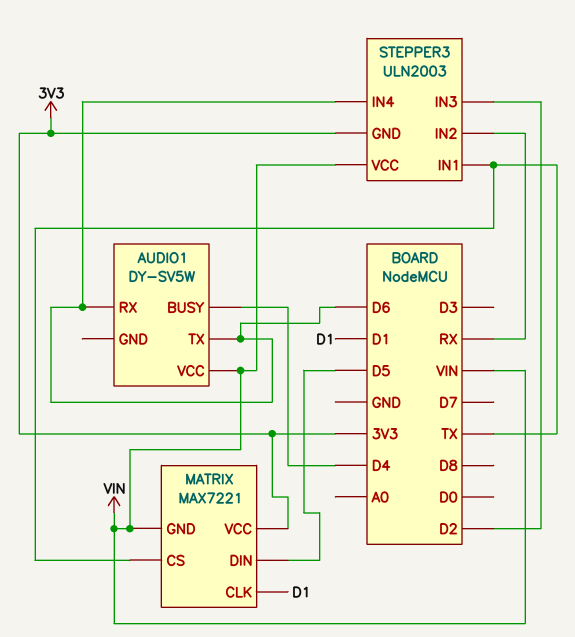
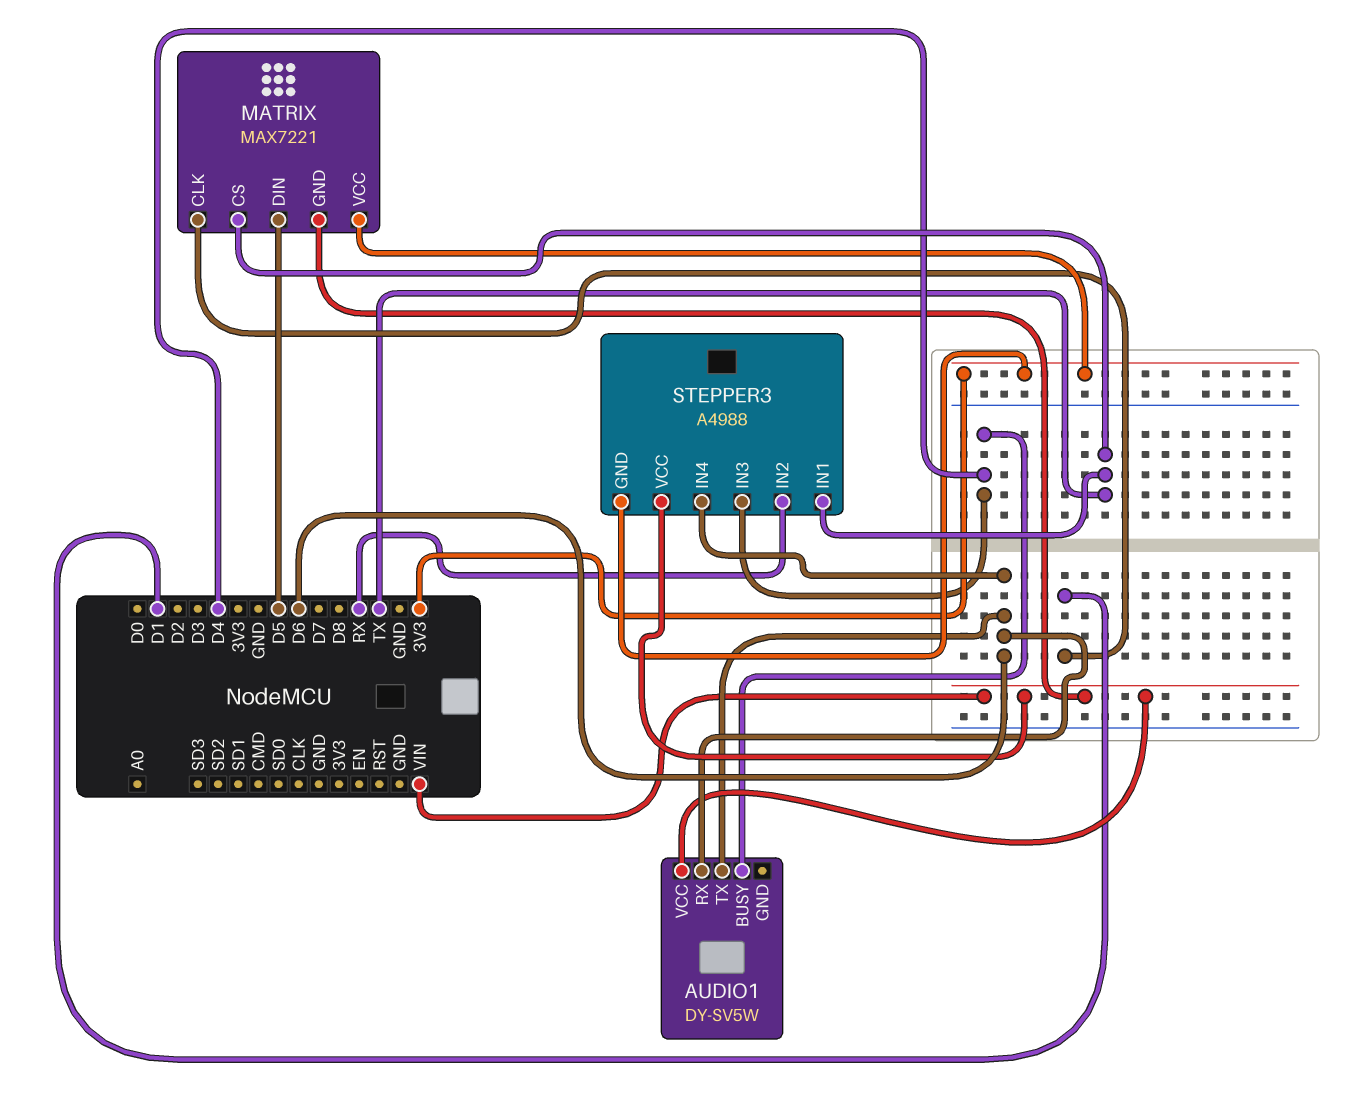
STEPPER3: ULN2003 -> A4988
STEPPER3 pin IN3: D2 -> D4

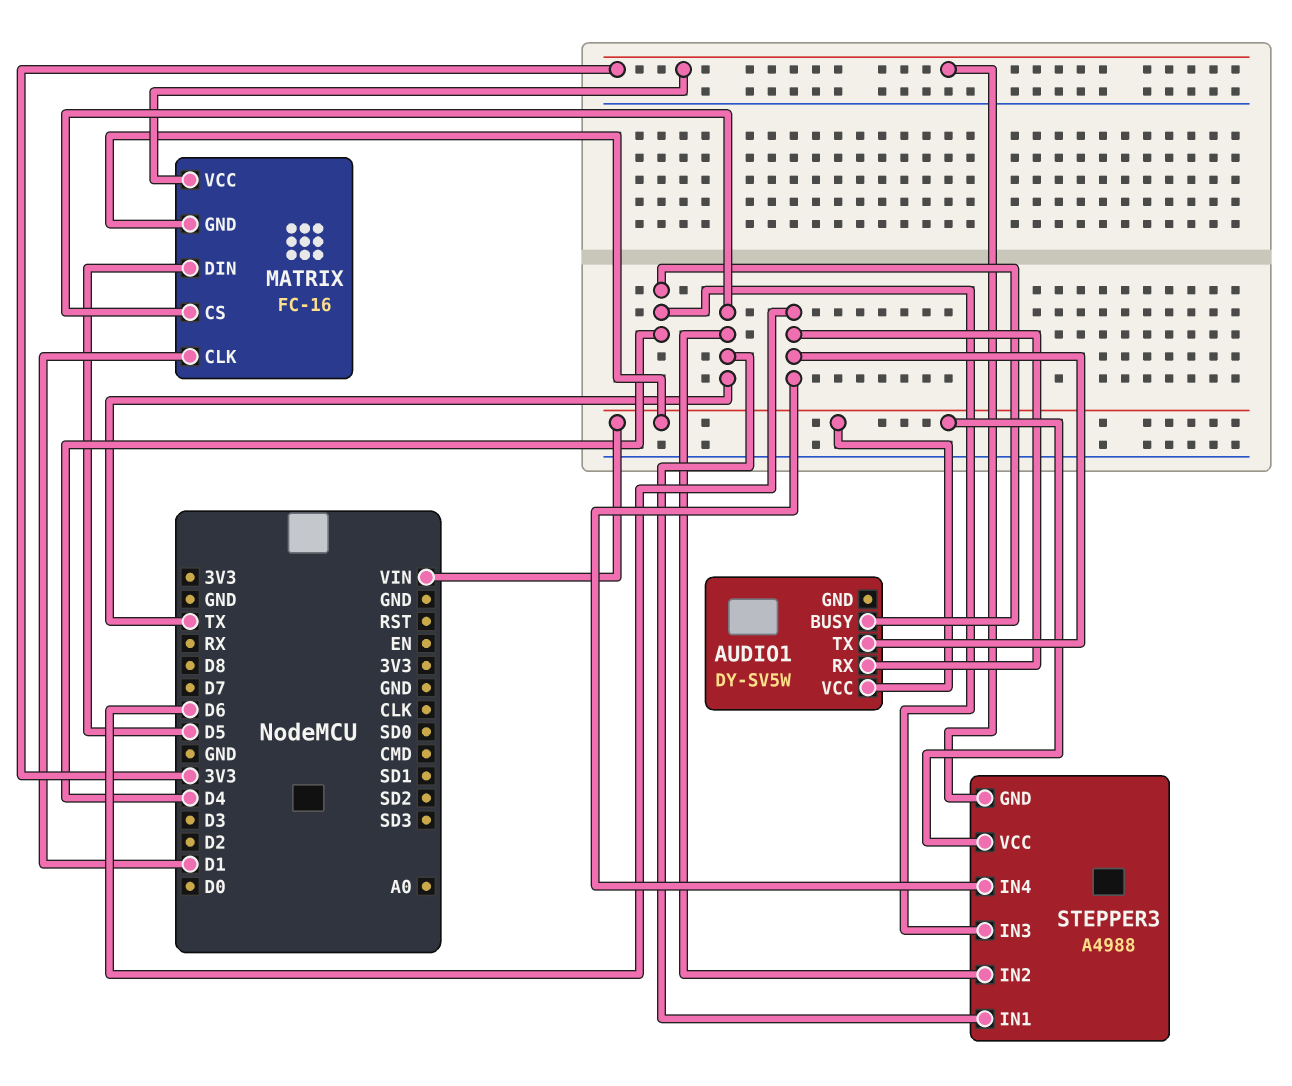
MATRIX: MAX7221 -> FC-16
STEPPER3 pin IN2: RX -> TX

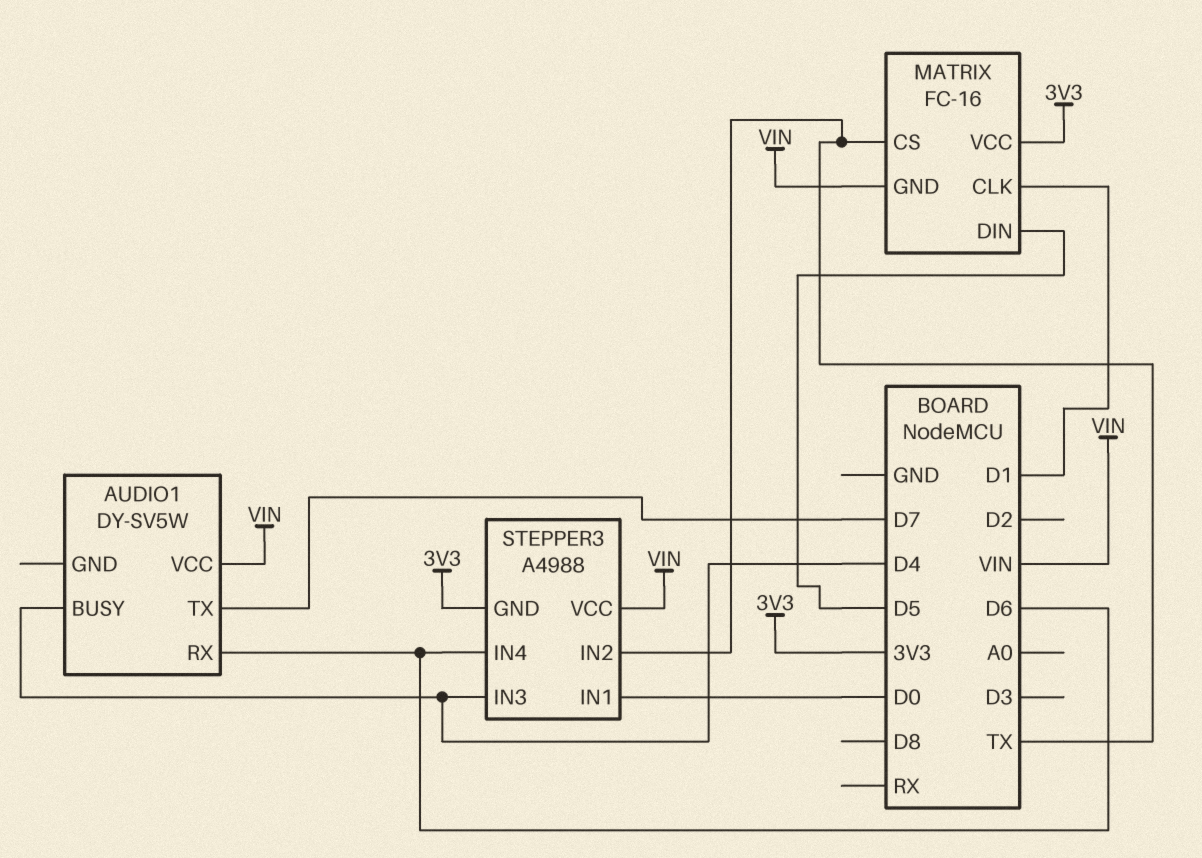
AUDIO1 pin TX: D6 -> D7
STEPPER3 pin IN1: TX -> D0

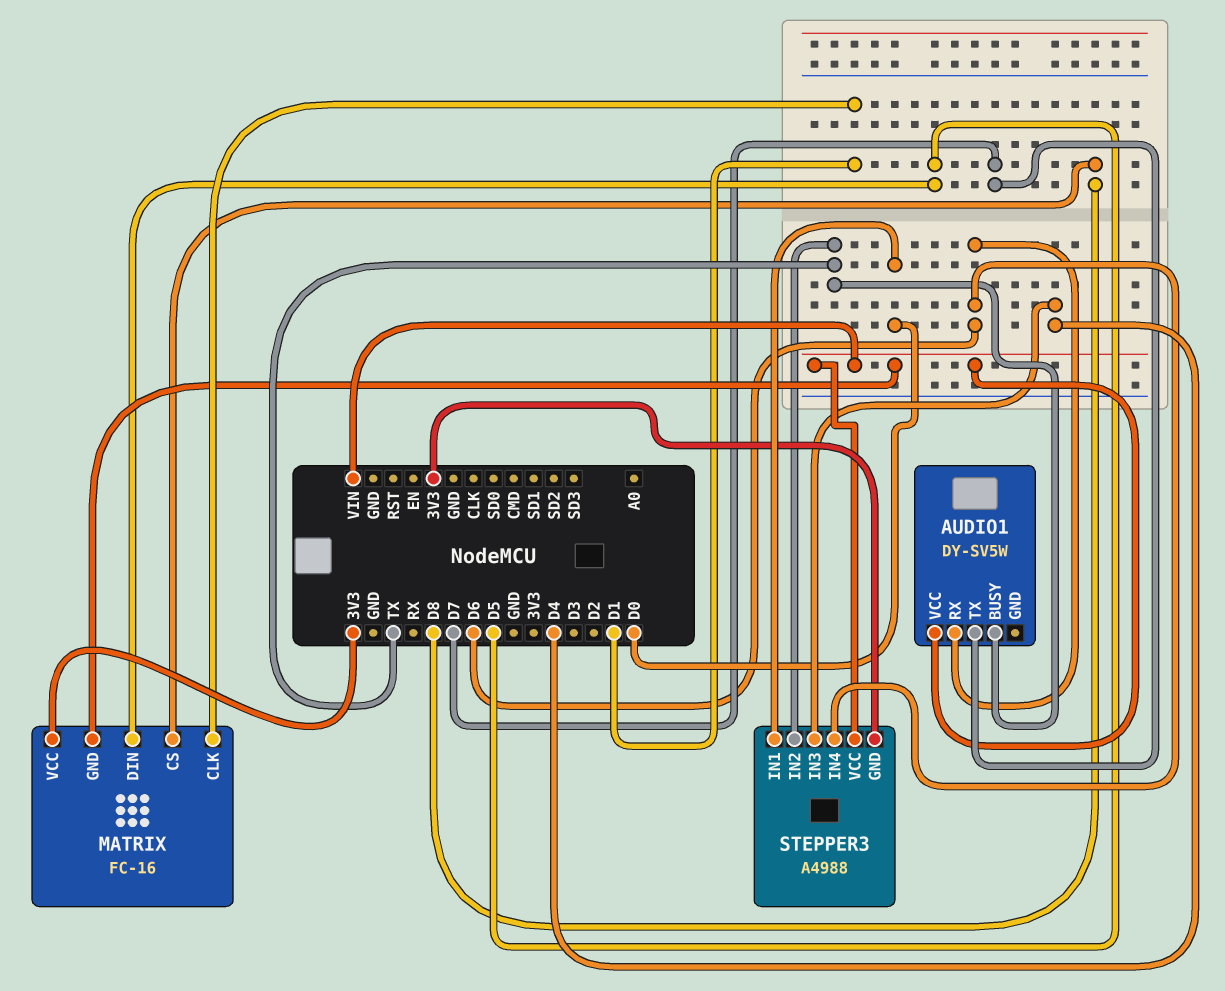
AUDIO1 pin BUSY: D4 -> TX
MATRIX pin CS: TX -> D8

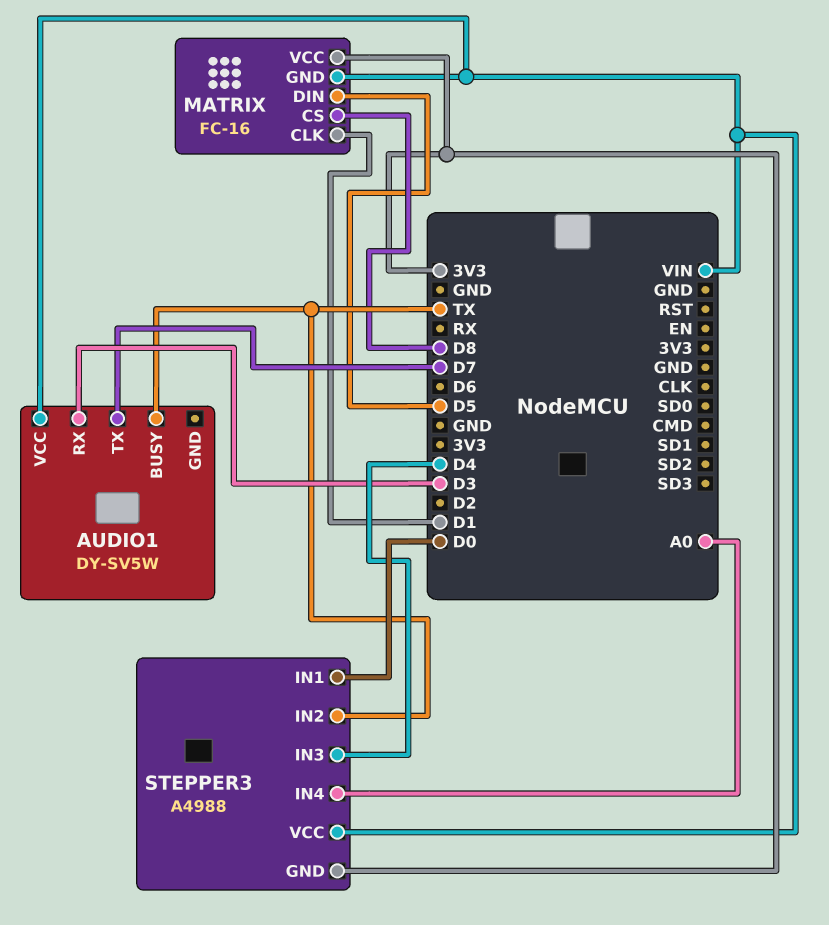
AUDIO1 pin RX: D6 -> D3
STEPPER3 pin IN4: D6 -> A0

